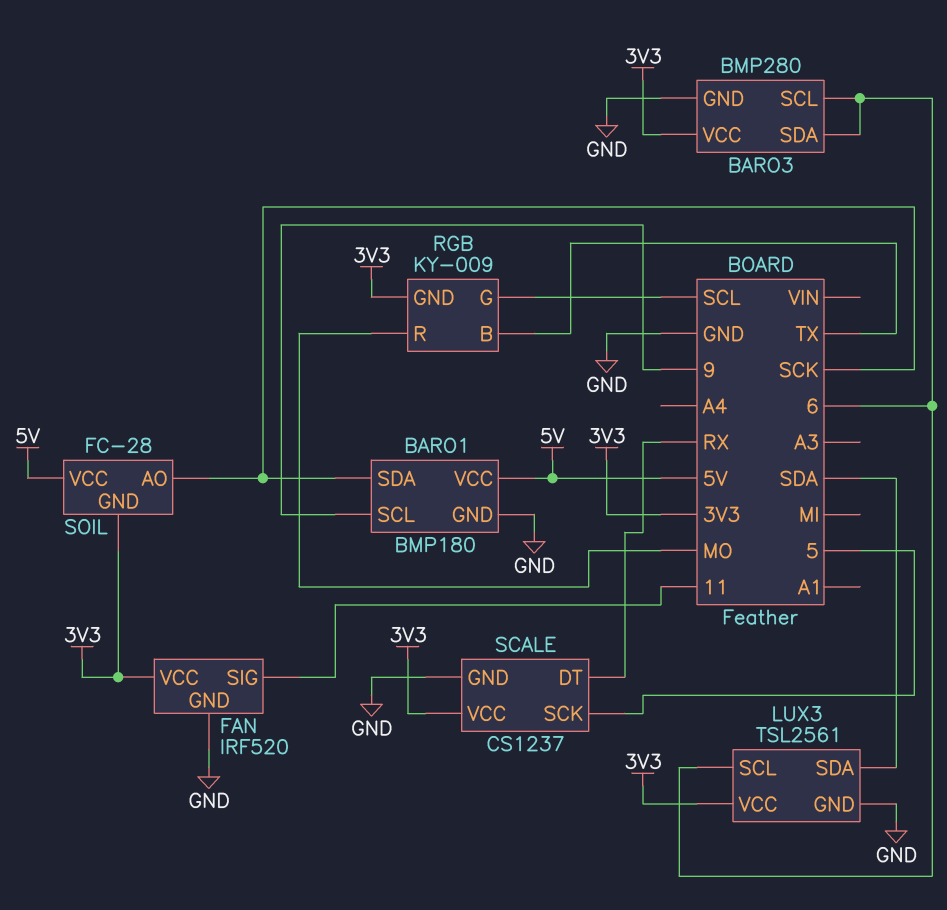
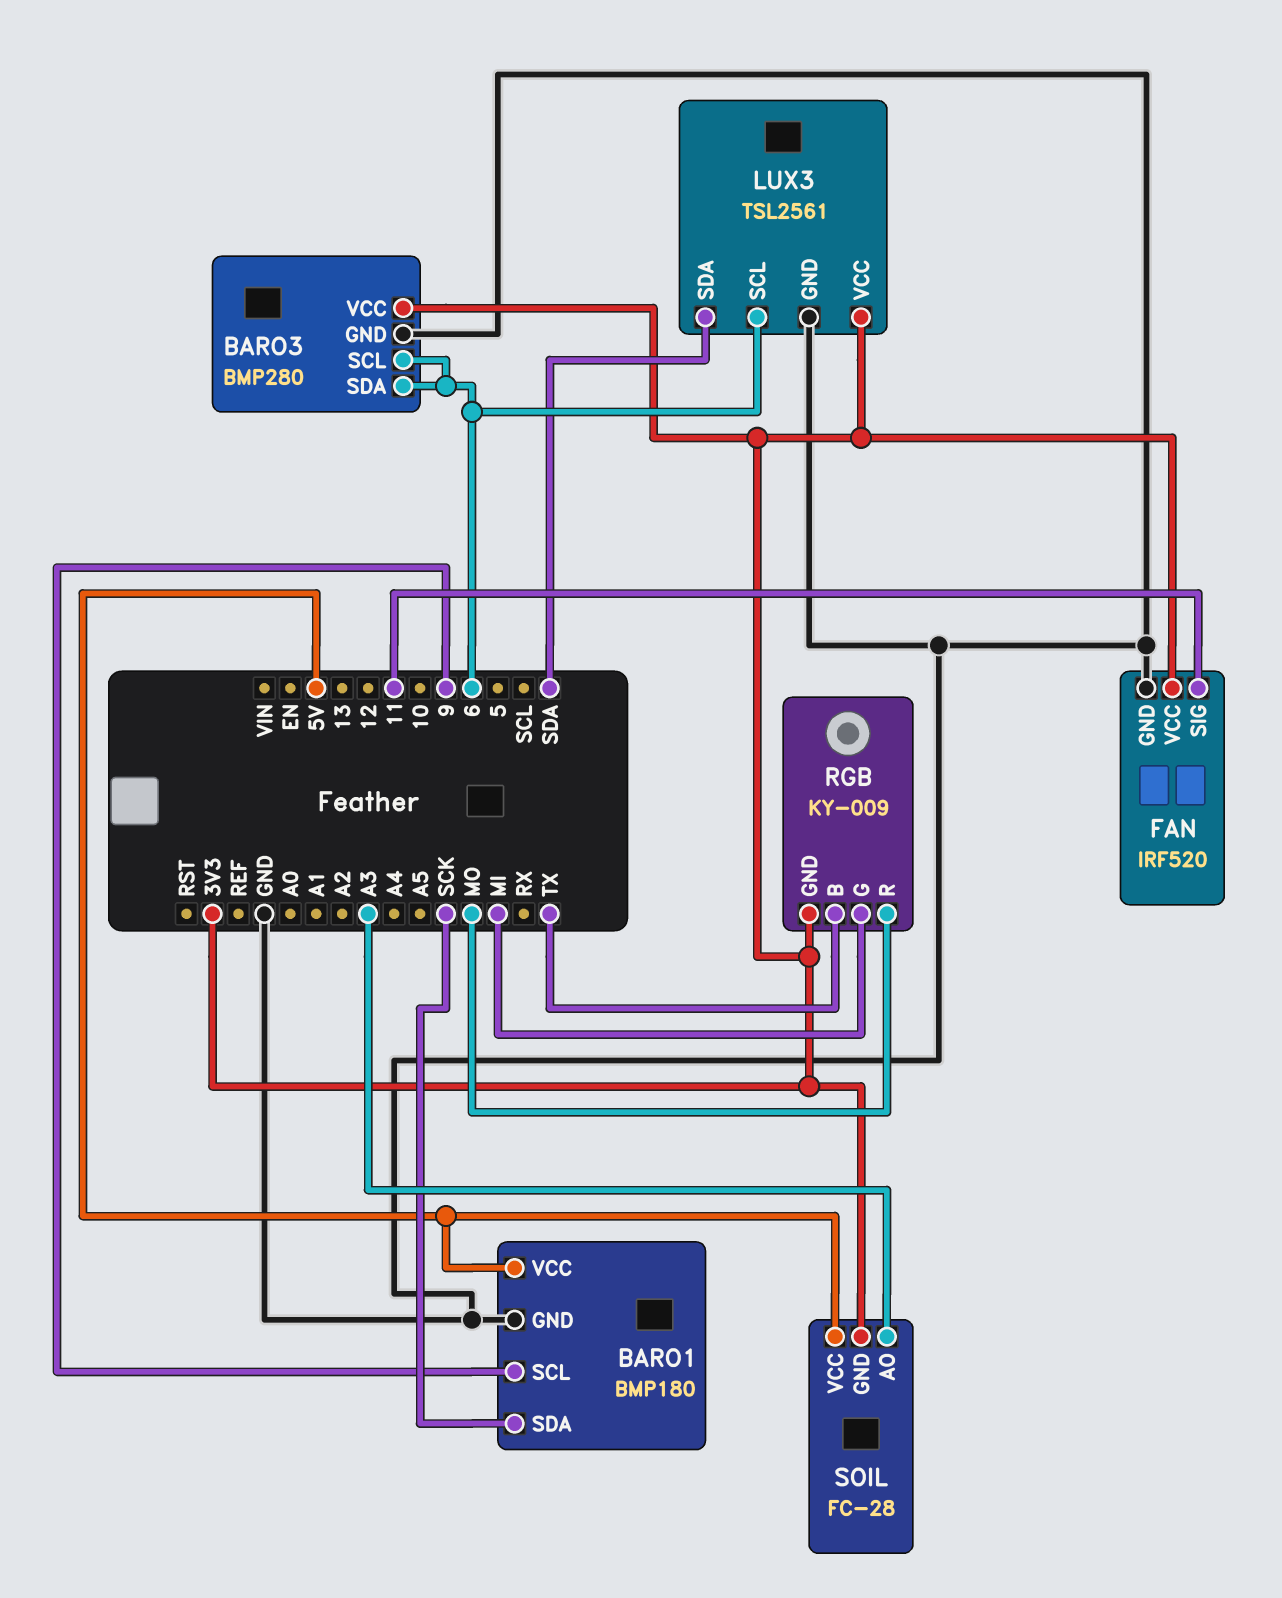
RGB pin G: SCL -> MI
SCALE: CS1237 -> none
SCALE pin DT: RX -> none
SCALE pin GND: GND -> none
SCALE pin SCK: 5 -> none
SCALE pin VCC: 3V3 -> none
SOIL pin AO: SCK -> A3

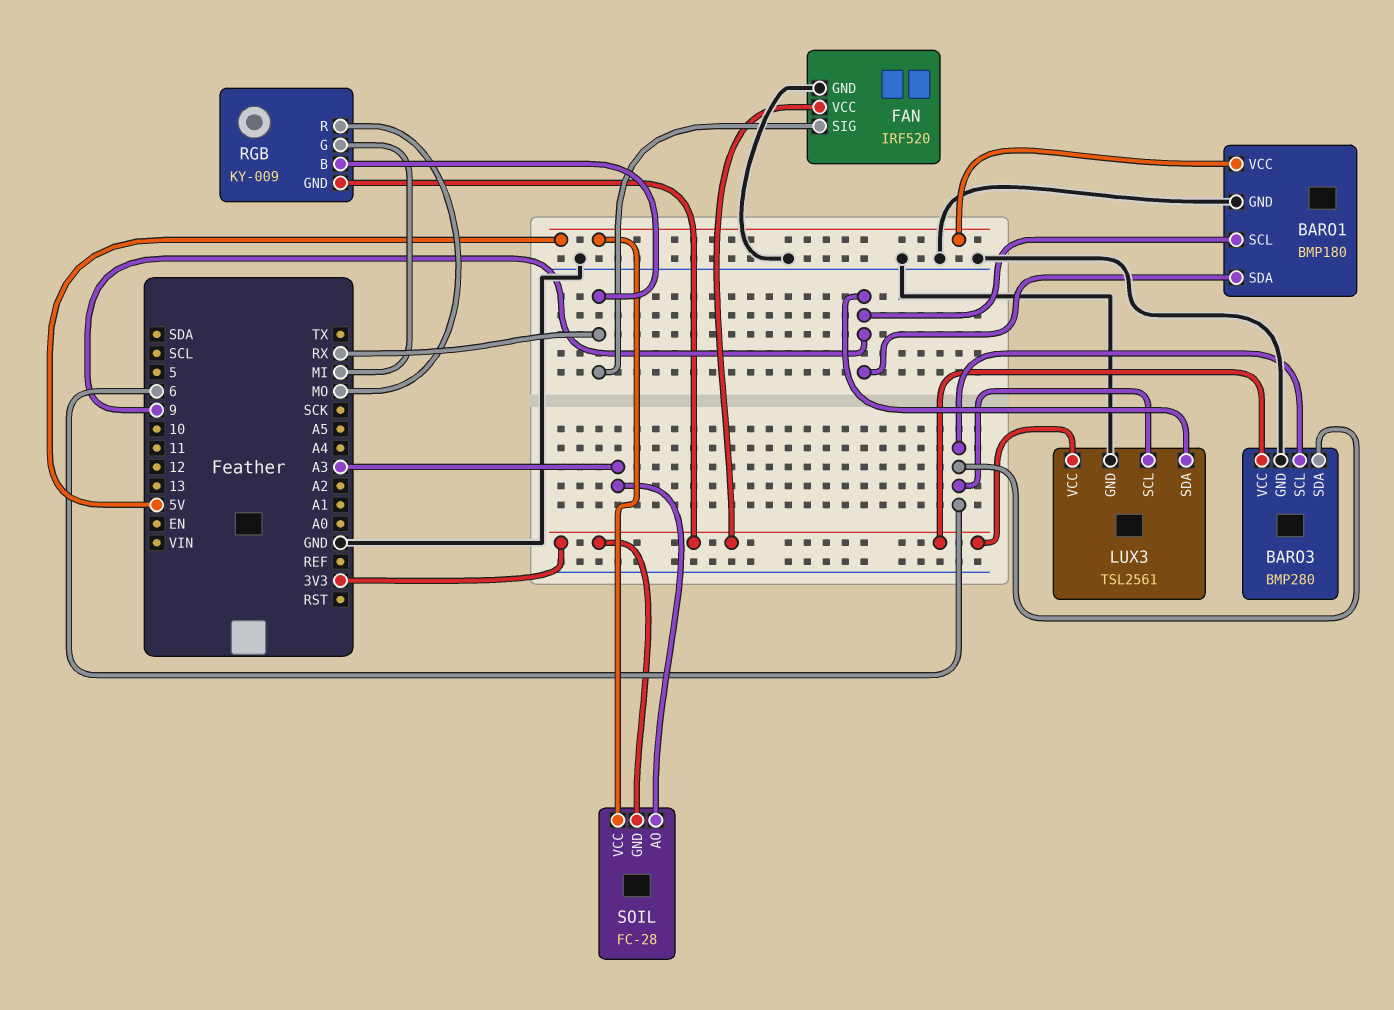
BARO1 pin SDA: SCK -> 9
FAN pin SIG: 11 -> RX
LUX3 pin SDA: SDA -> 9
RGB pin B: TX -> RX

